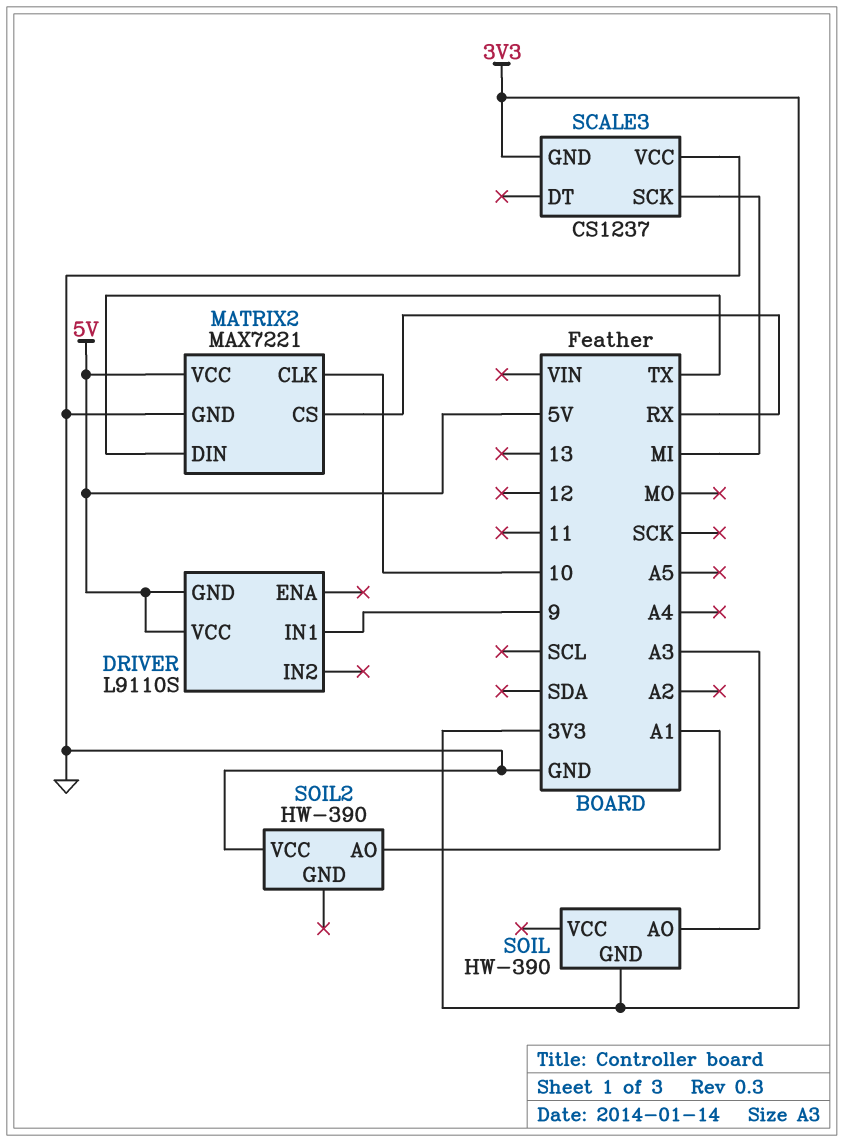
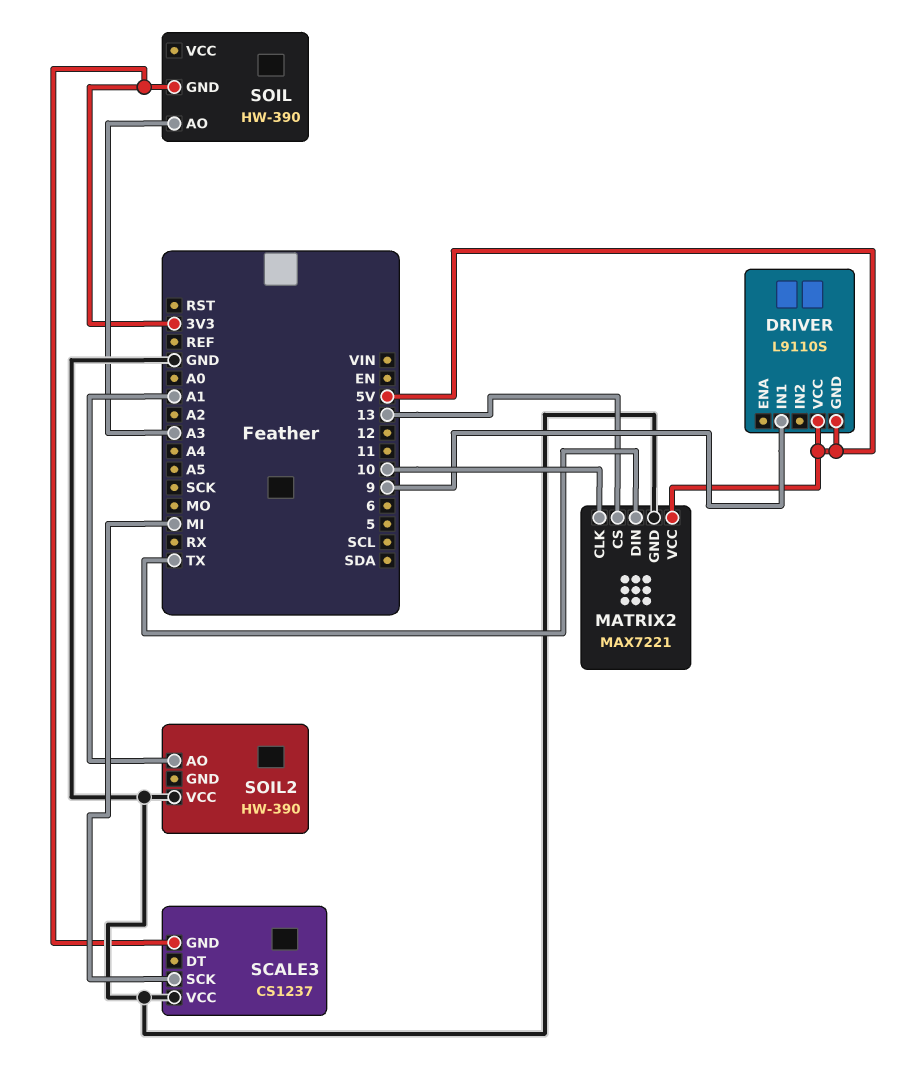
MATRIX2 pin CS: RX -> 13

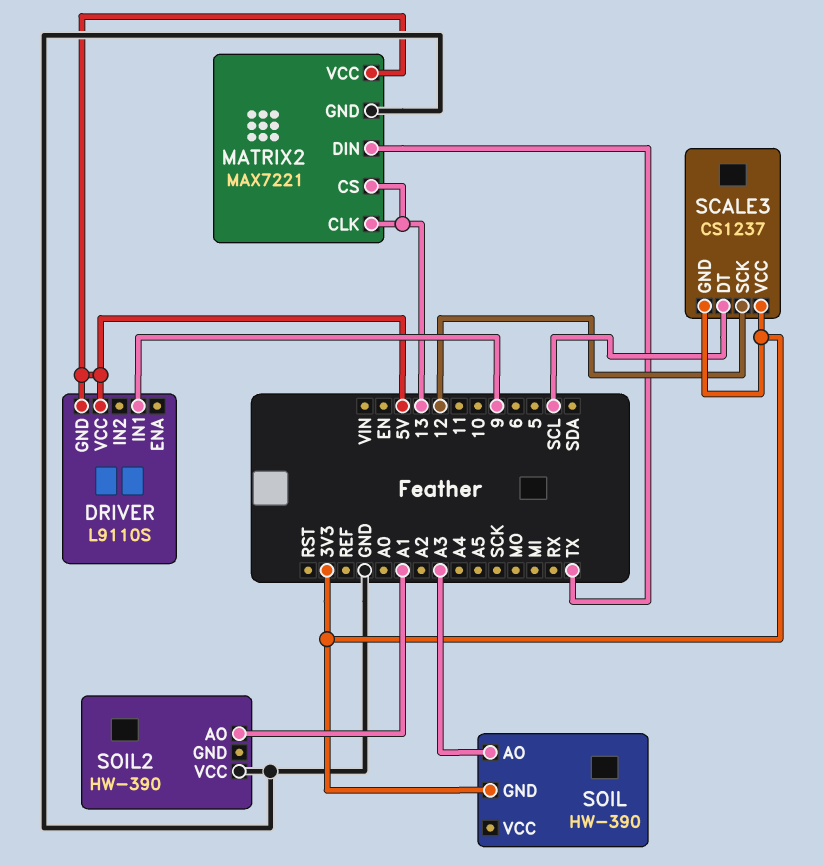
MATRIX2 pin CLK: 10 -> 13
SCALE3 pin DT: none -> SCL
SCALE3 pin SCK: MI -> 12
SCALE3 pin VCC: GND -> 3V3

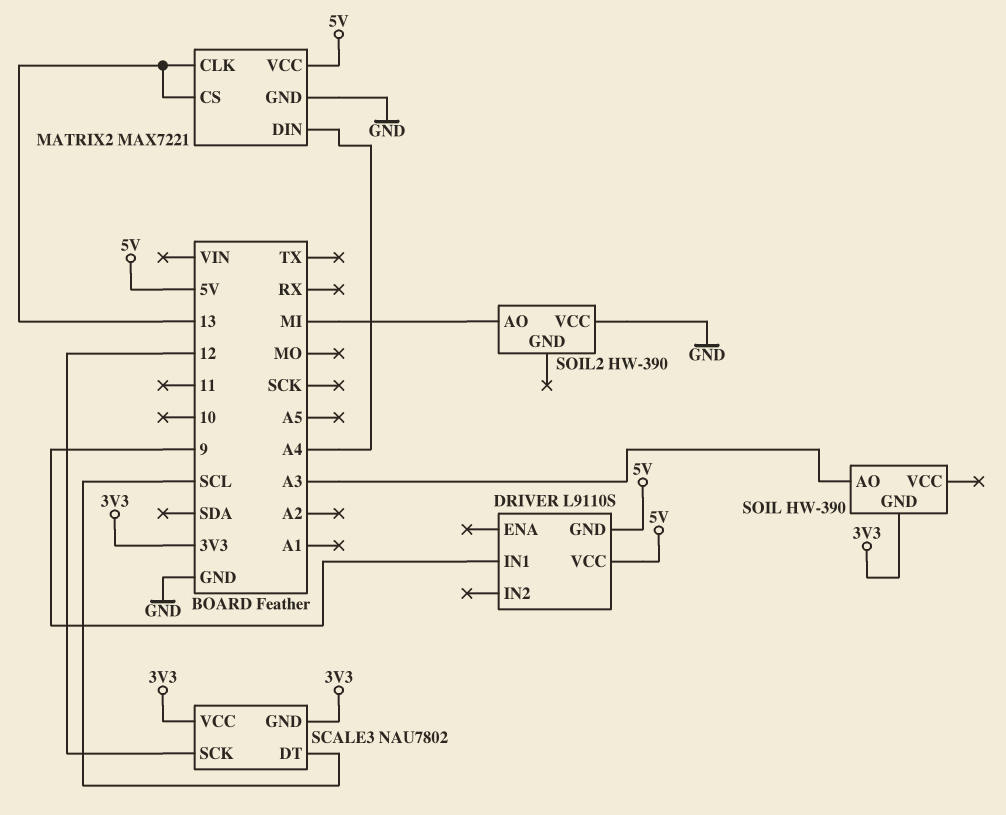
MATRIX2 pin DIN: TX -> A4
SCALE3: CS1237 -> NAU7802
SOIL2 pin AO: A1 -> MI

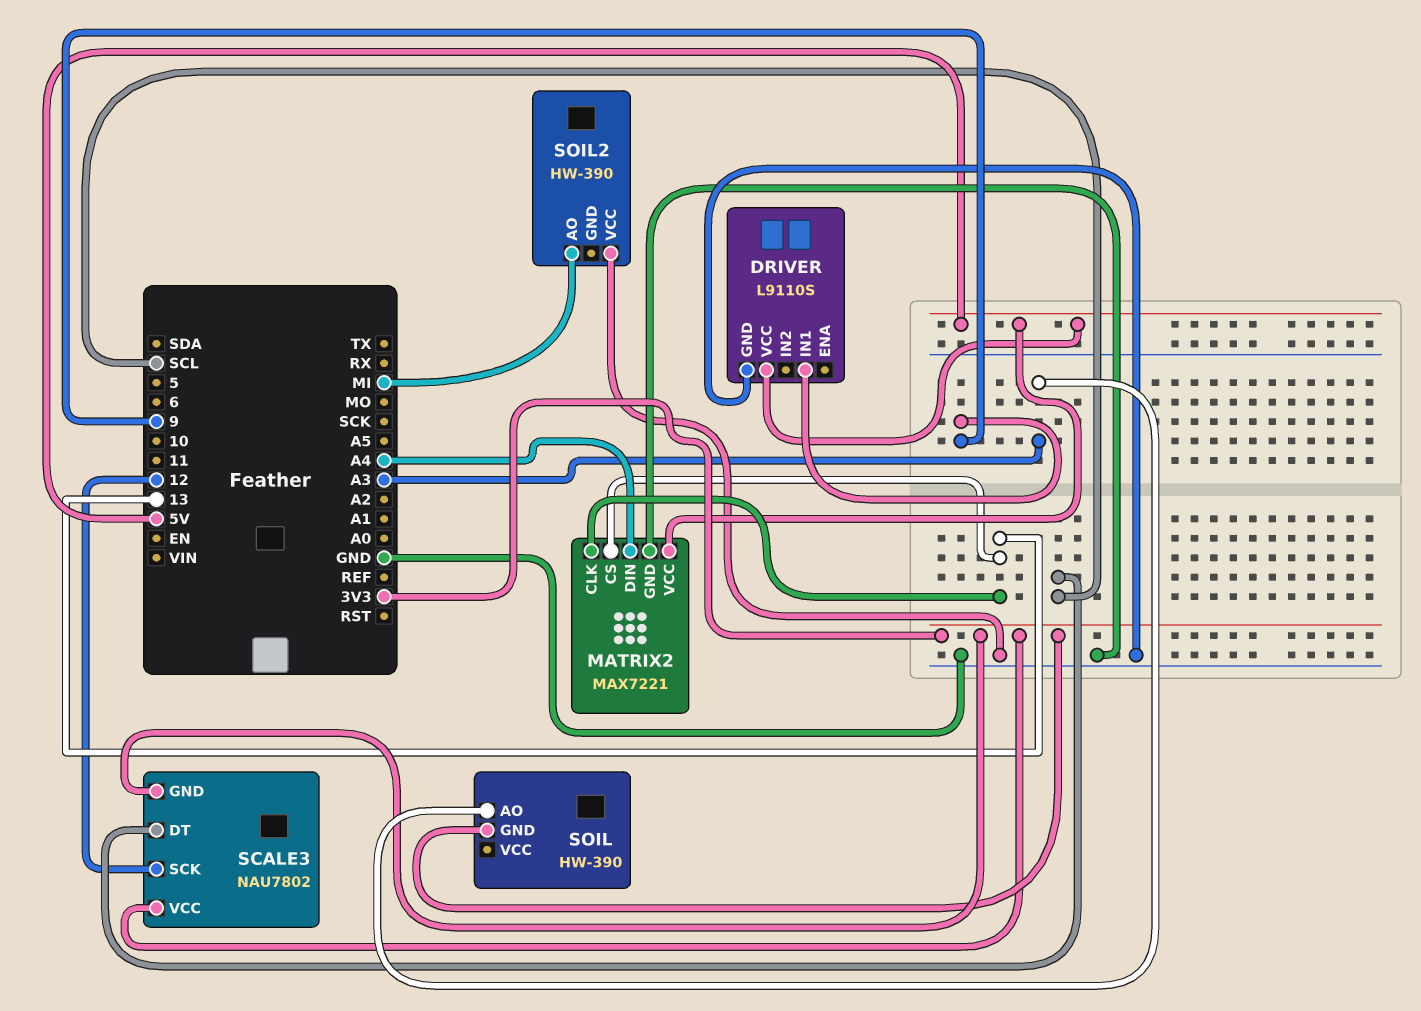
DRIVER pin GND: 5V -> GND

